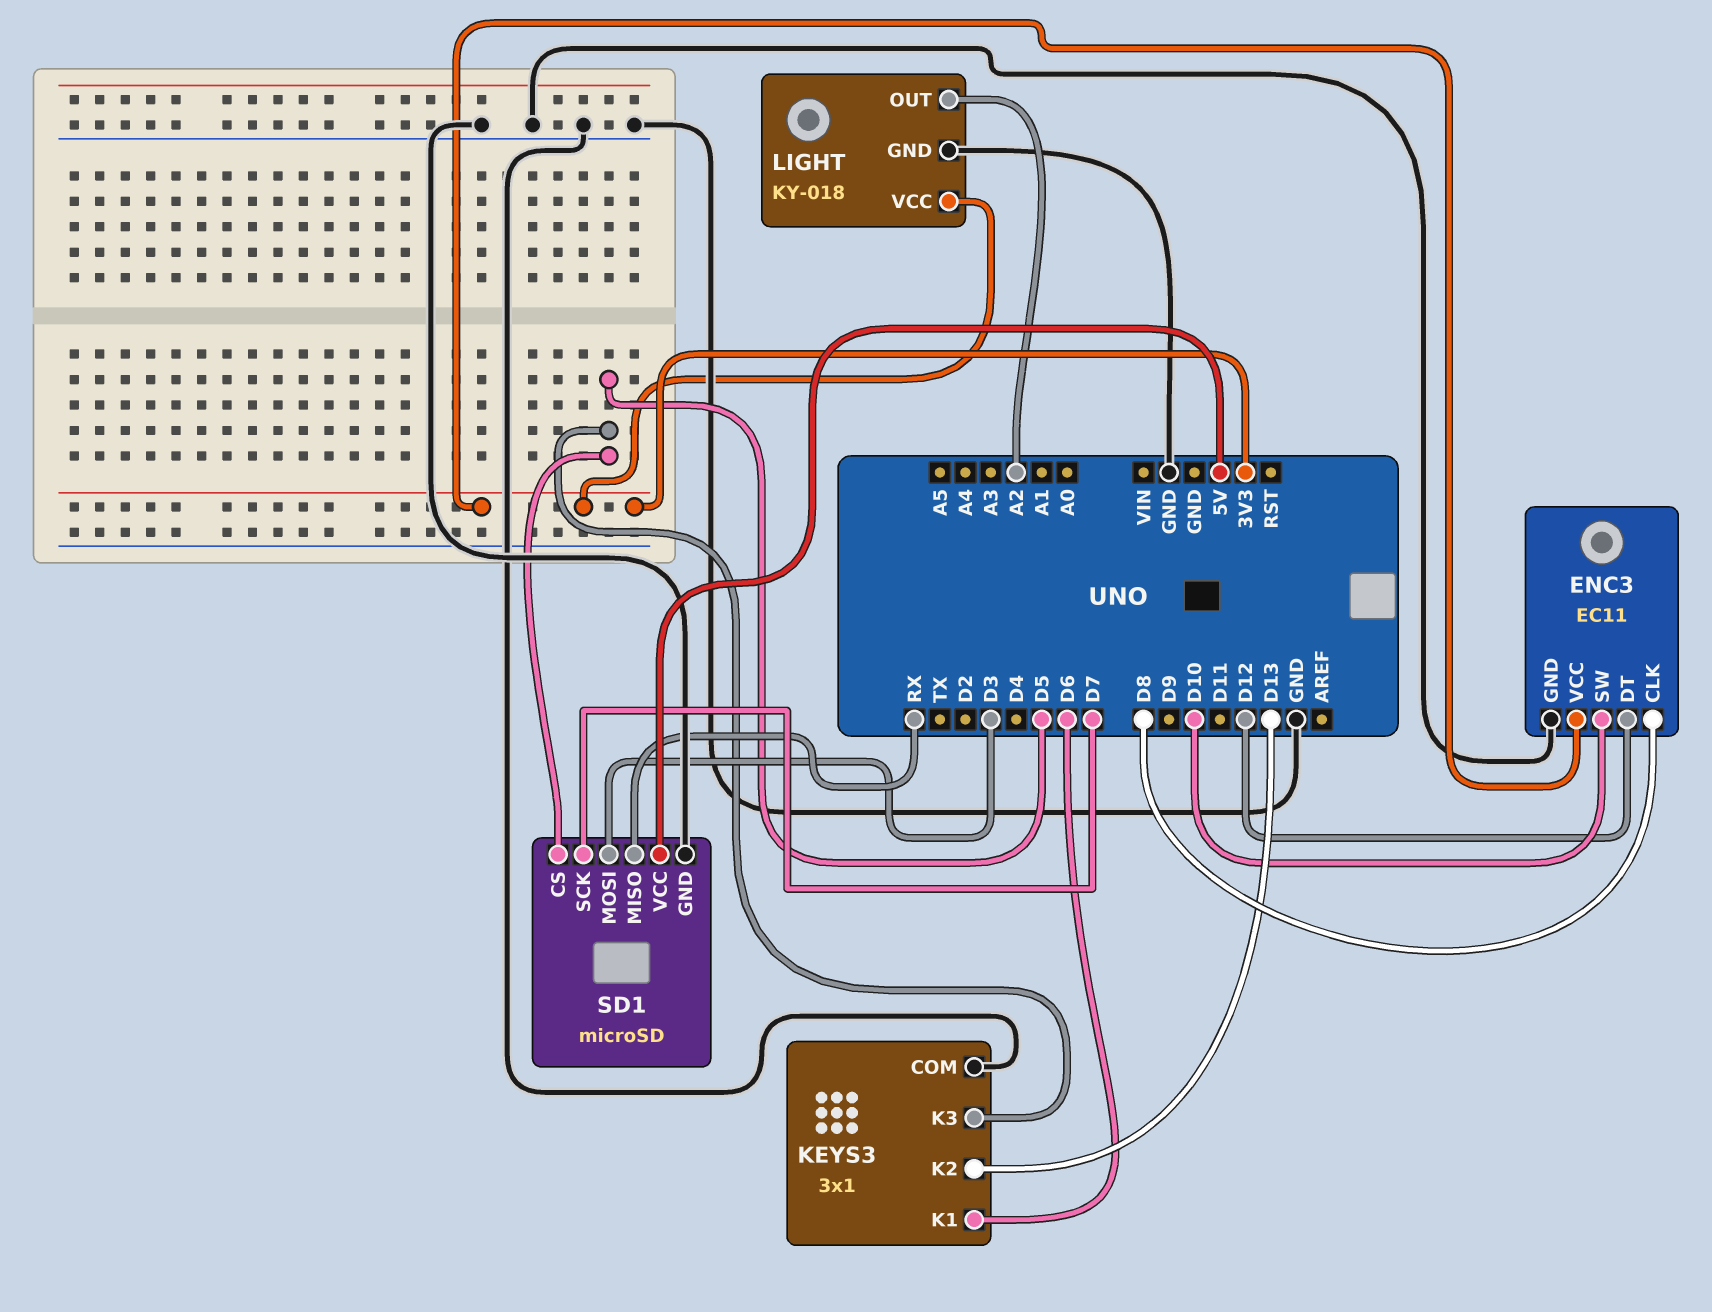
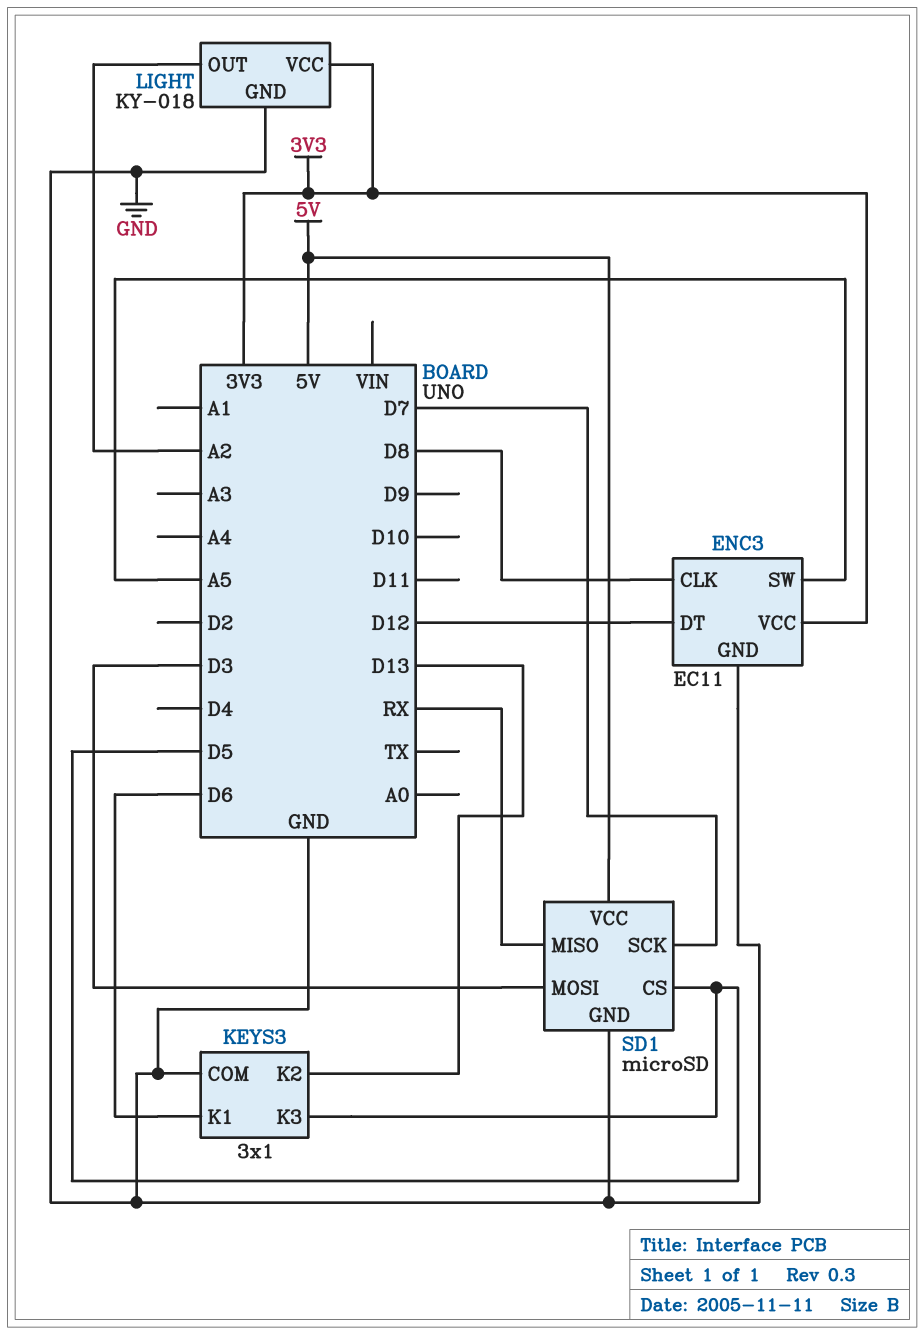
ENC3 pin SW: D10 -> A5

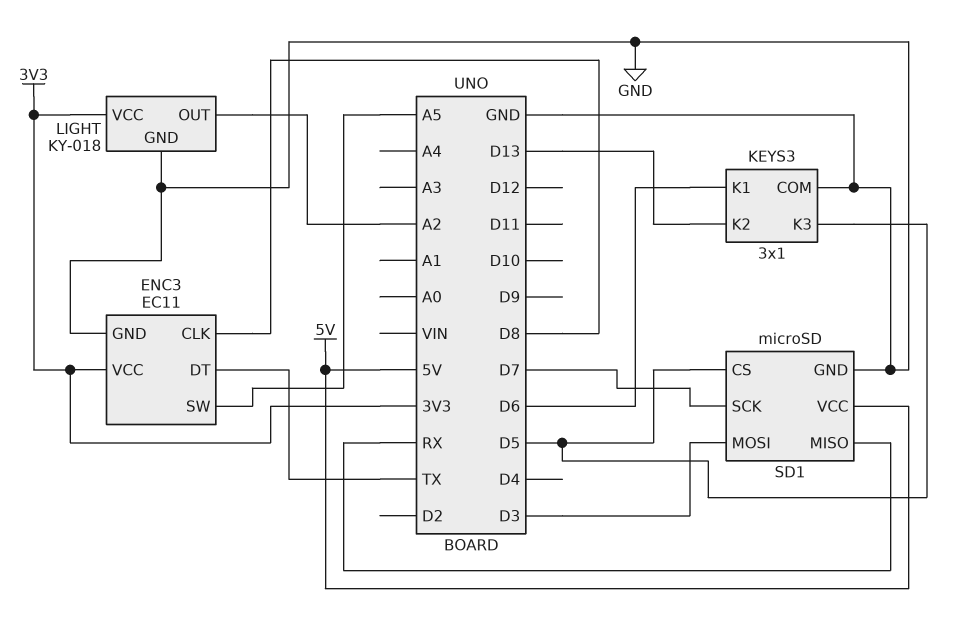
ENC3 pin DT: D12 -> TX

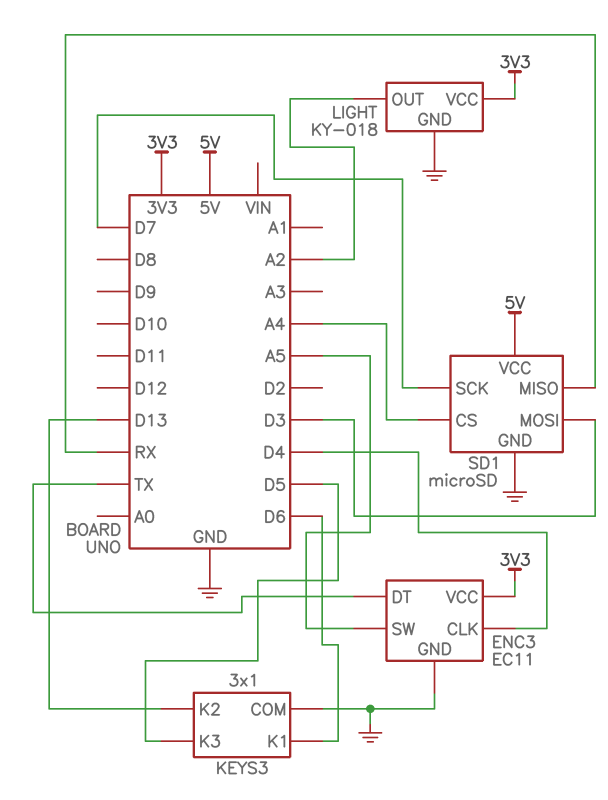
ENC3 pin CLK: D8 -> D4
SD1 pin CS: D5 -> A4

